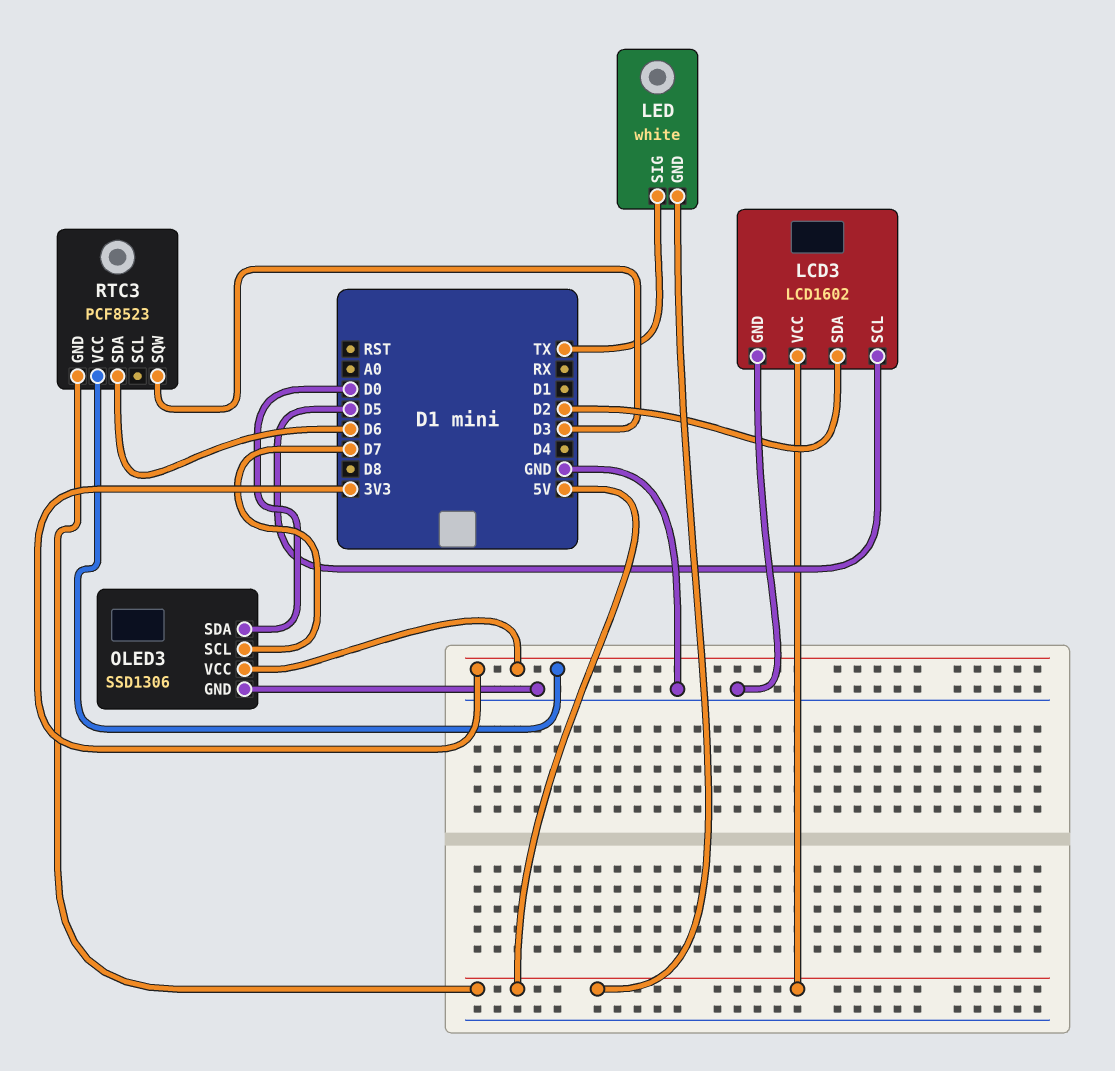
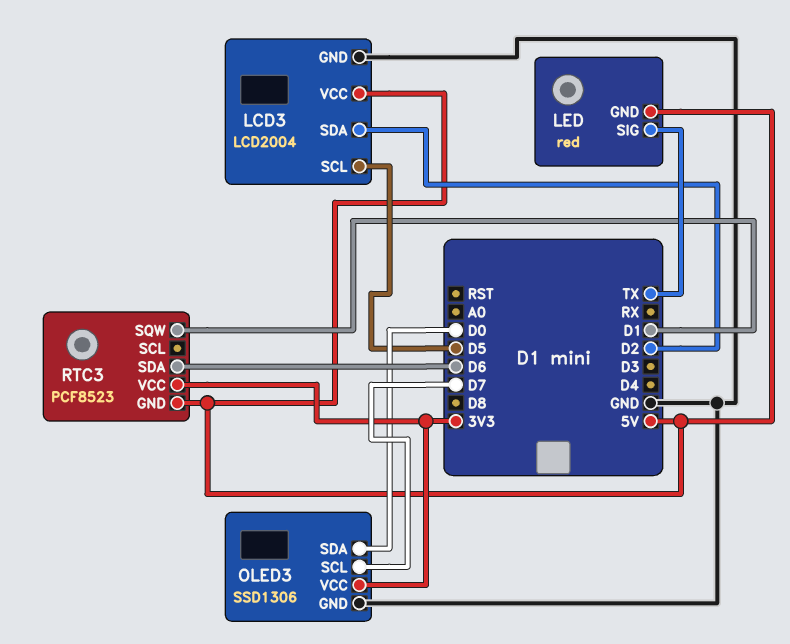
LCD3: LCD1602 -> LCD2004
LED: white -> red
RTC3 pin SQW: D3 -> D1

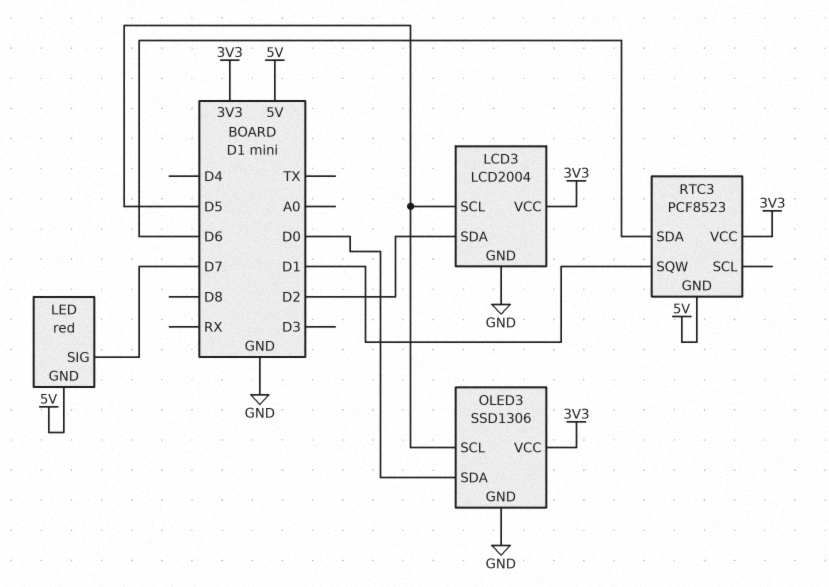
LCD3 pin VCC: 5V -> 3V3
LED pin SIG: TX -> D7
OLED3 pin SCL: D7 -> D5

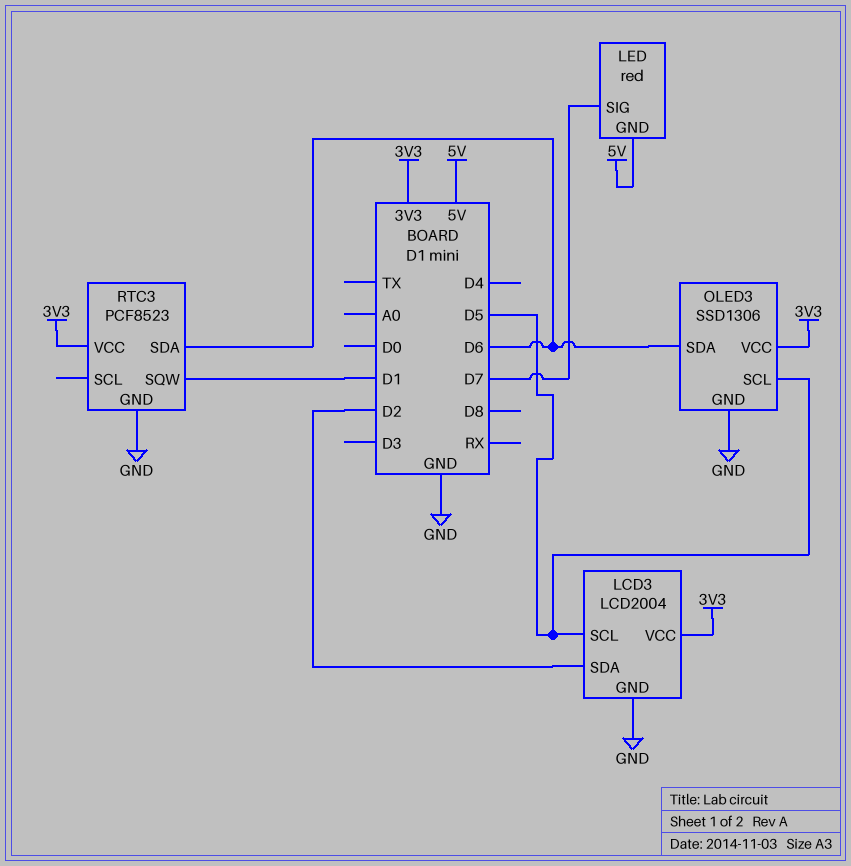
OLED3 pin SDA: D0 -> D6
RTC3 pin GND: 5V -> GND

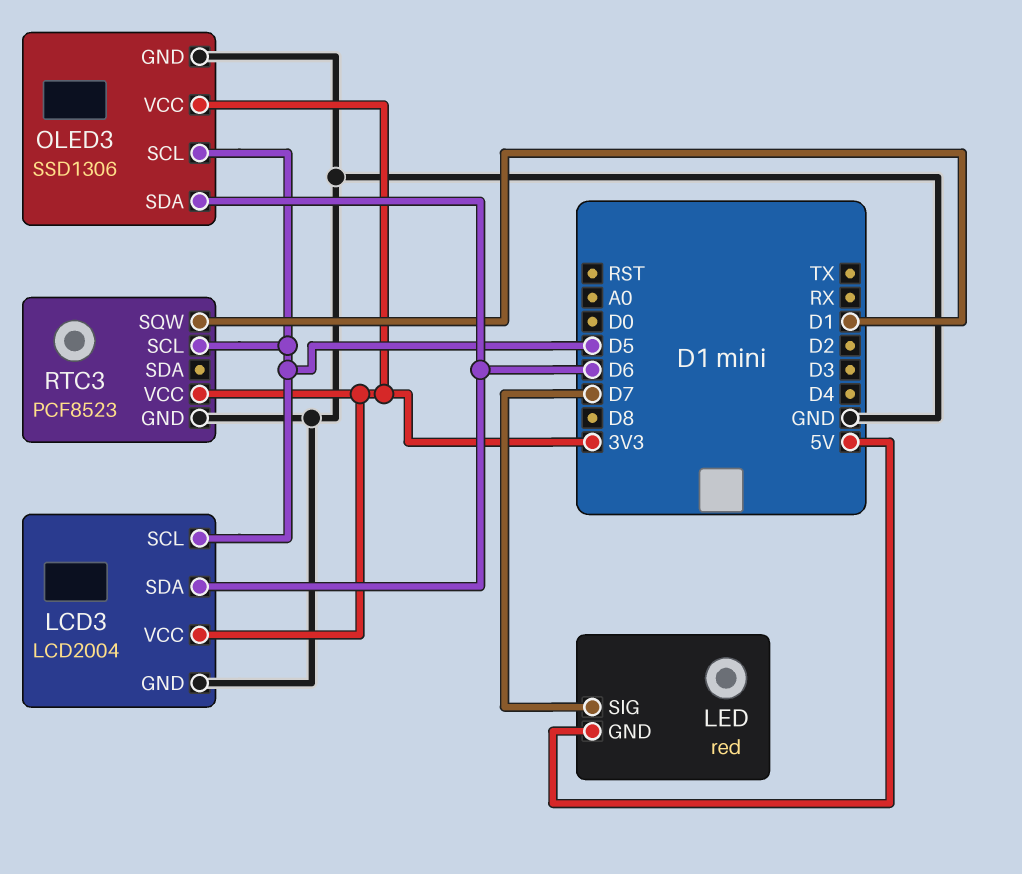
LCD3 pin SDA: D2 -> D6
RTC3 pin SCL: none -> D5
RTC3 pin SDA: D6 -> none

